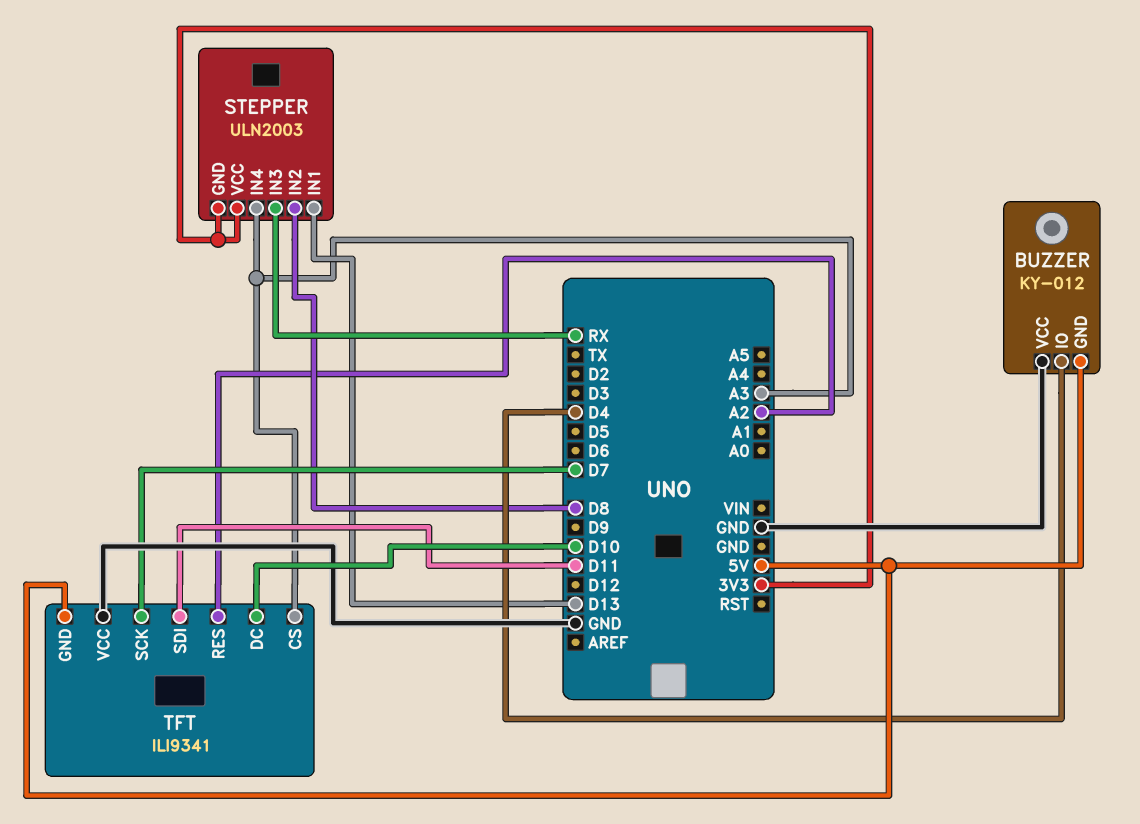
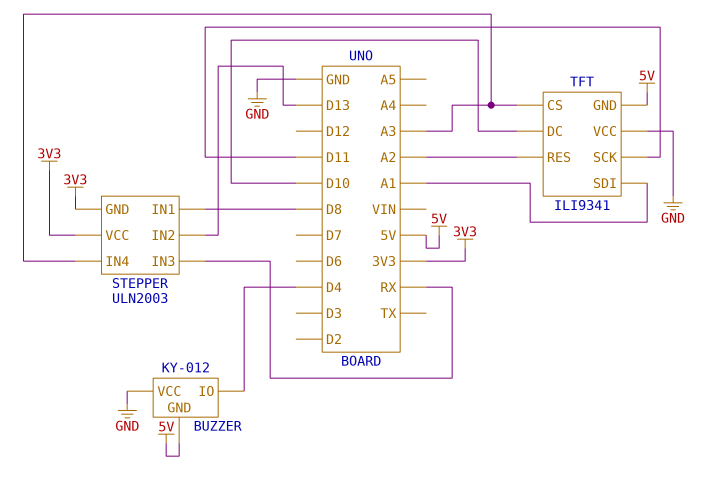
STEPPER pin IN1: D13 -> D8
STEPPER pin IN2: D8 -> D13
TFT pin SCK: D7 -> D11
TFT pin SDI: D11 -> A1

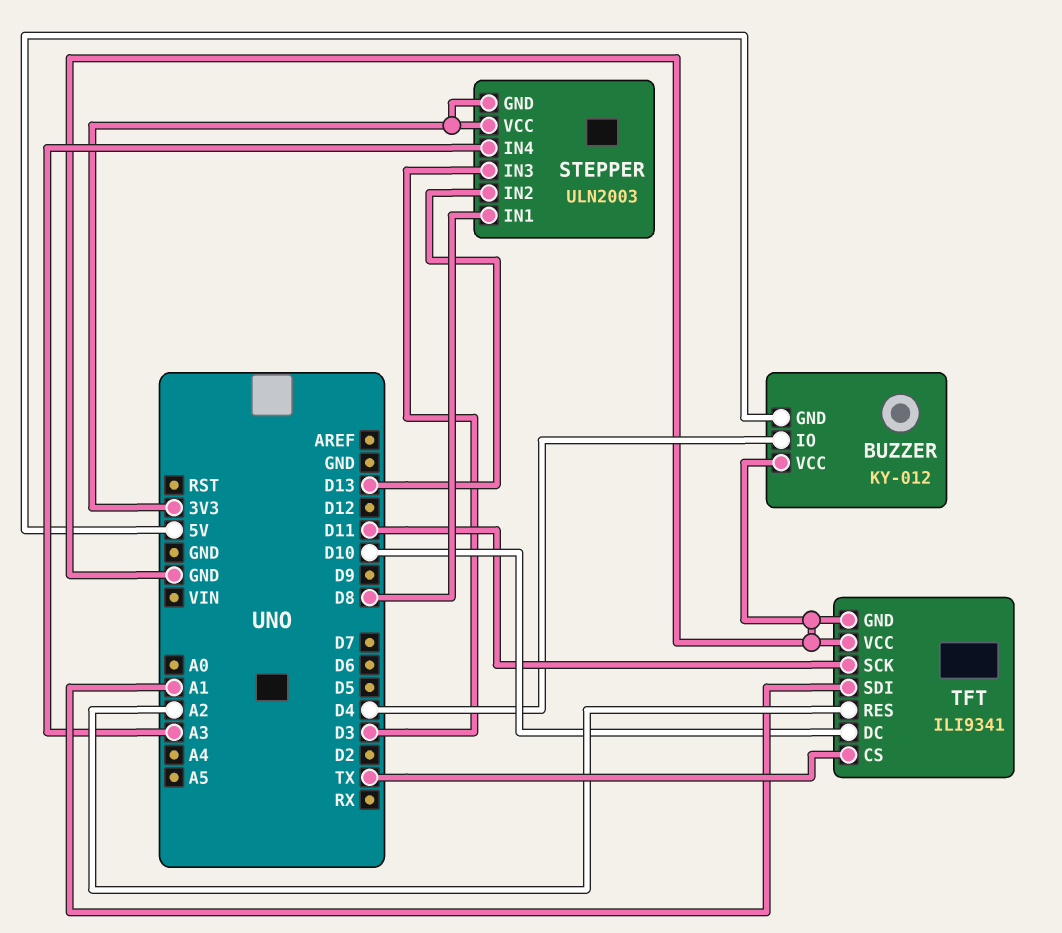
STEPPER pin IN3: RX -> D3
TFT pin CS: A3 -> TX
TFT pin GND: 5V -> GND

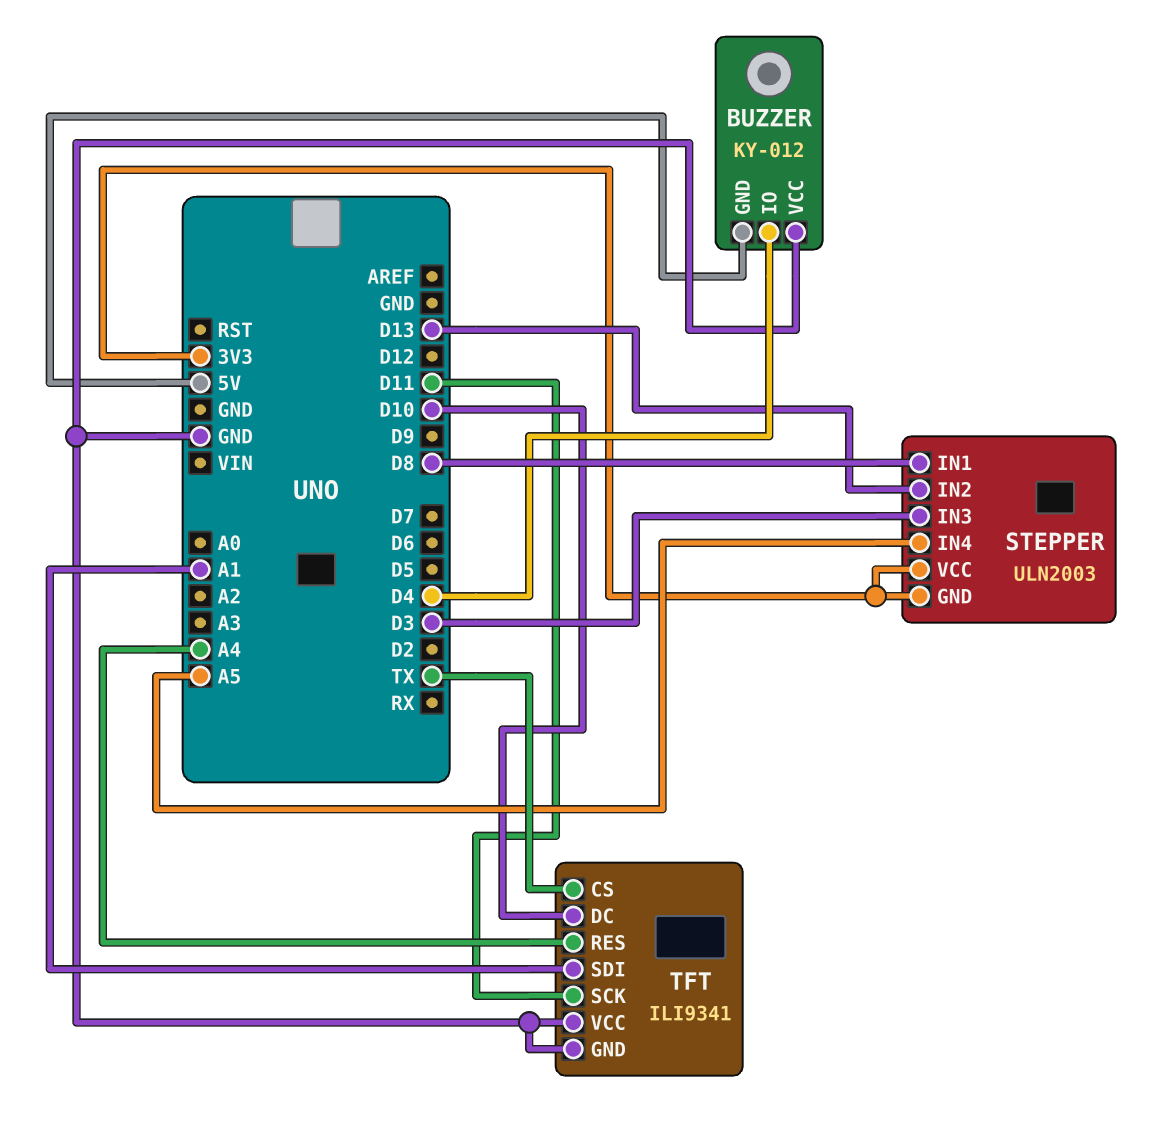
STEPPER pin IN4: A3 -> A5
TFT pin RES: A2 -> A4

